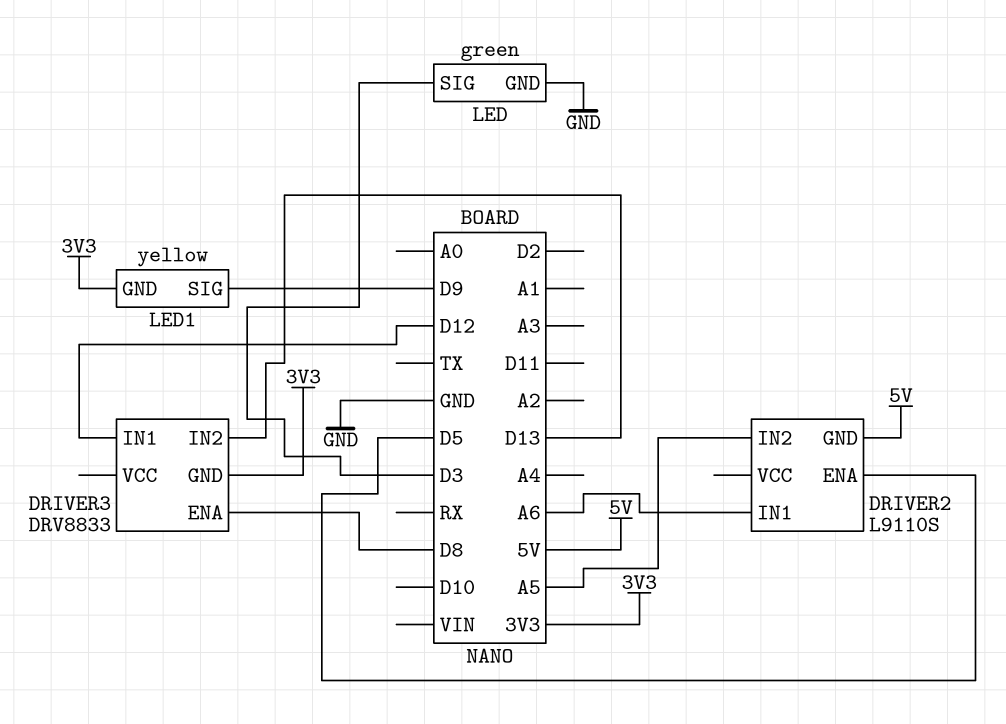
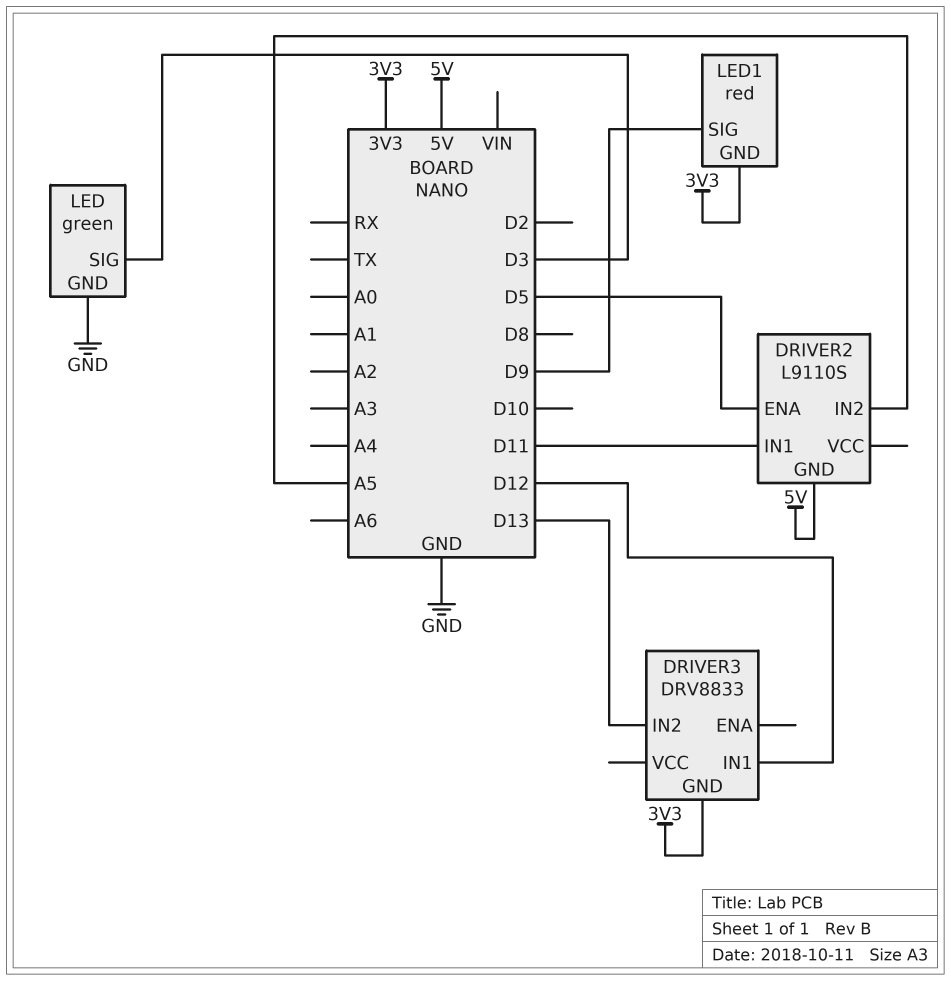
DRIVER2 pin IN1: A6 -> D11
DRIVER3 pin ENA: D8 -> none
LED1: yellow -> red

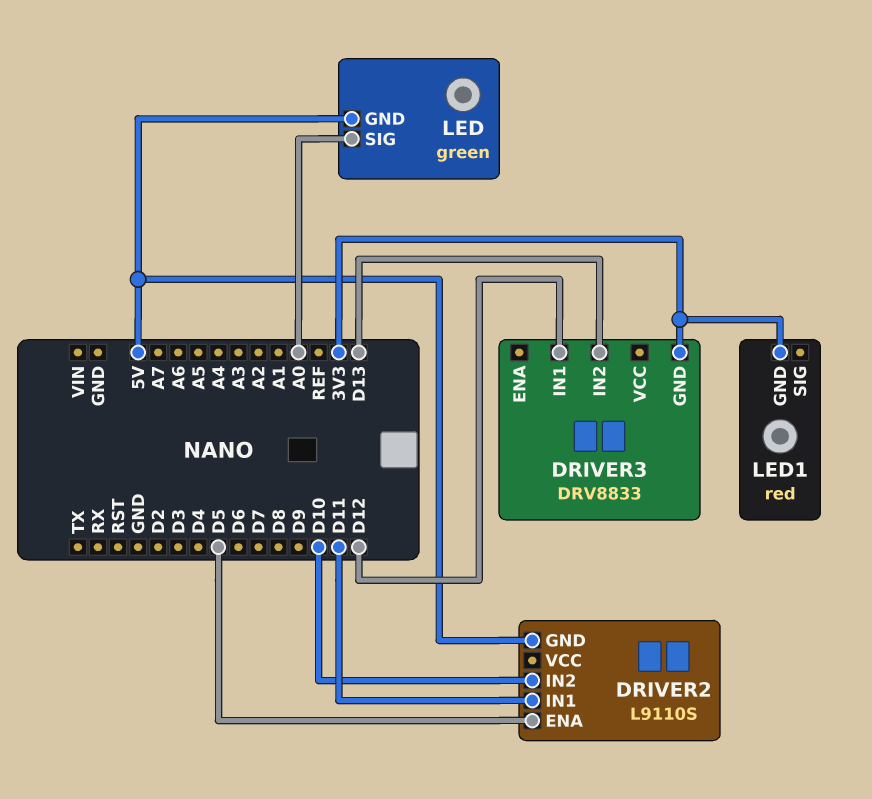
DRIVER2 pin IN2: A5 -> D10
LED pin GND: GND -> 5V
LED pin SIG: D3 -> A0
LED1 pin SIG: D9 -> none

